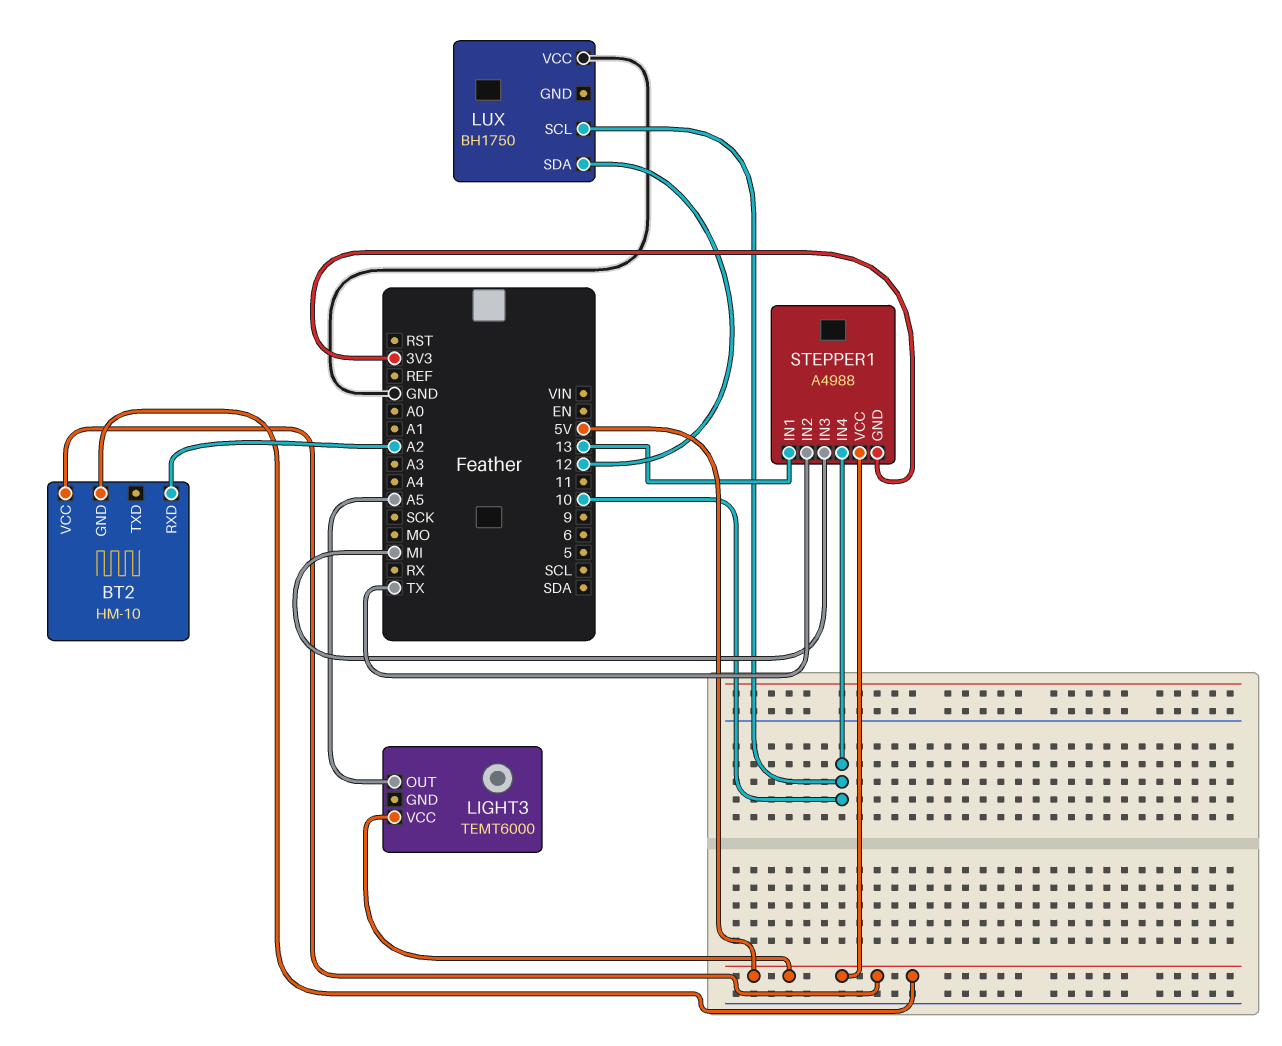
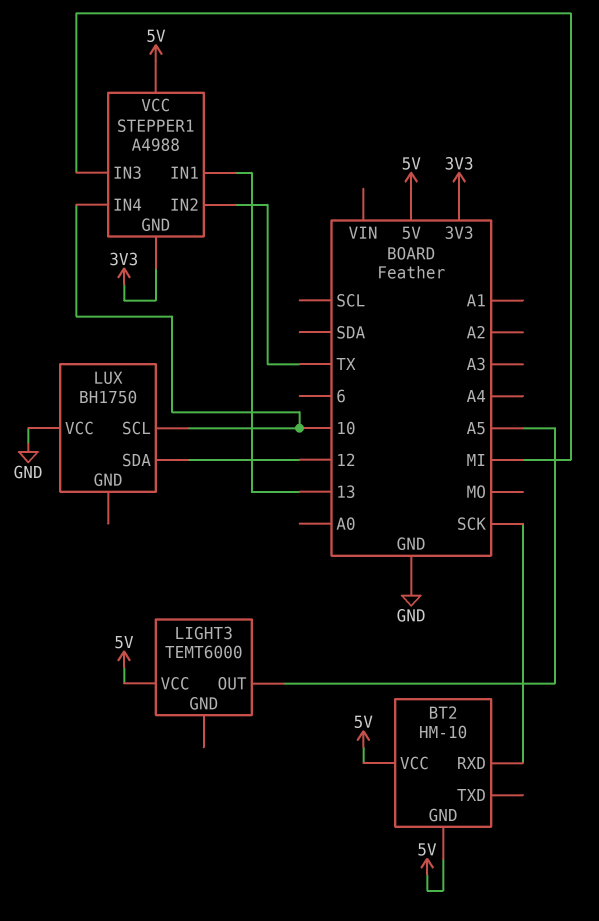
BT2 pin RXD: A2 -> SCK

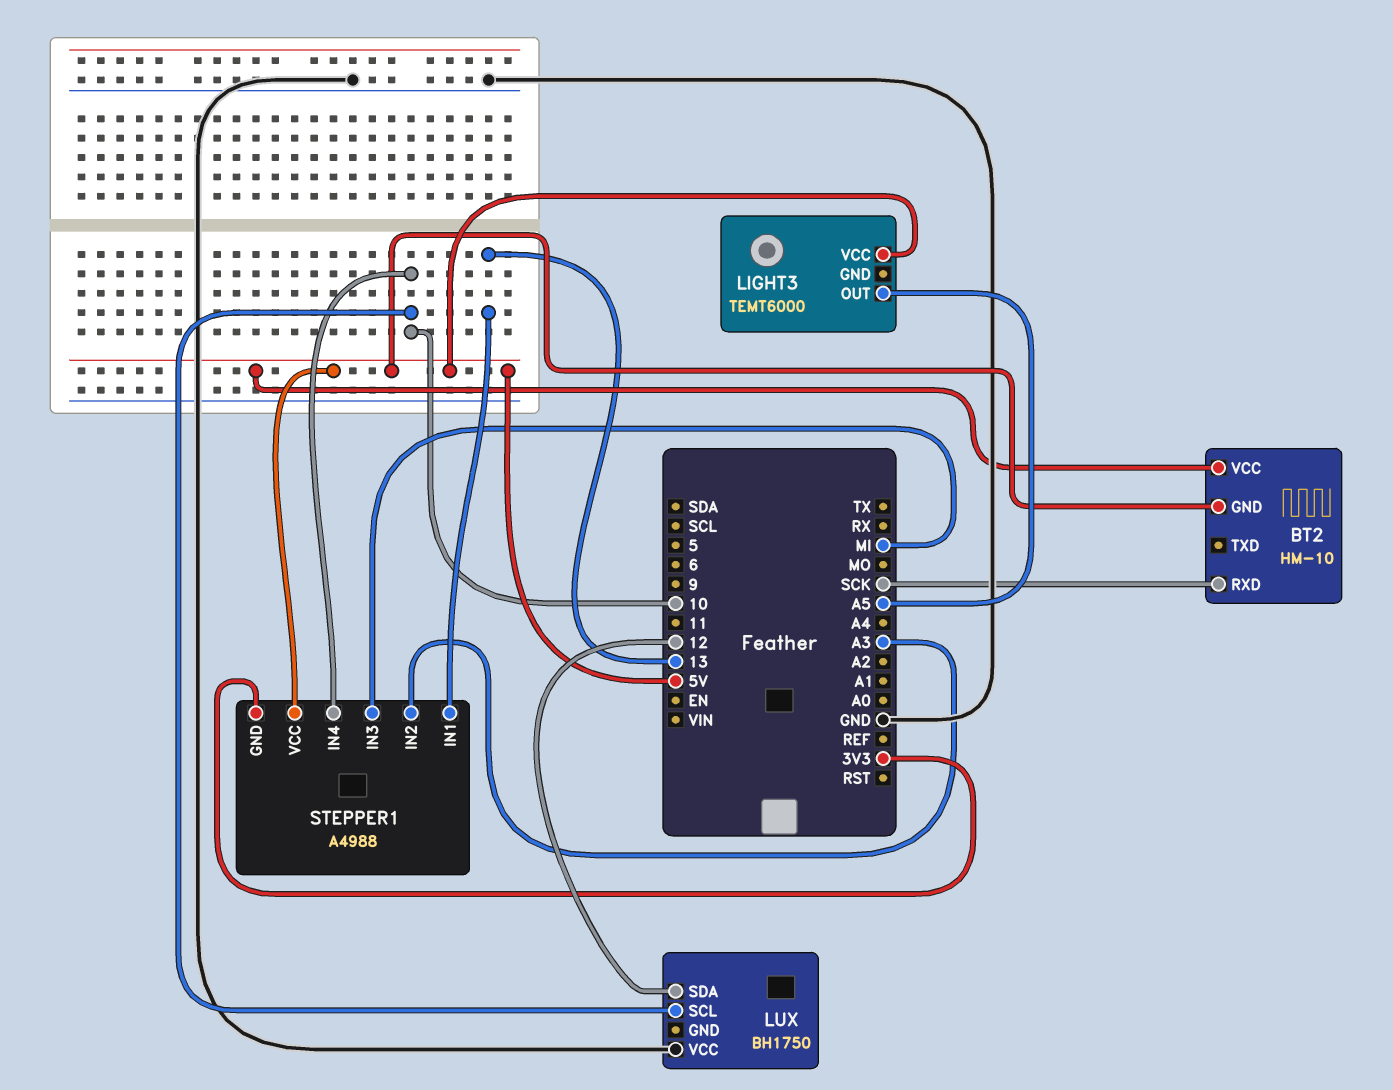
STEPPER1 pin IN2: TX -> A3

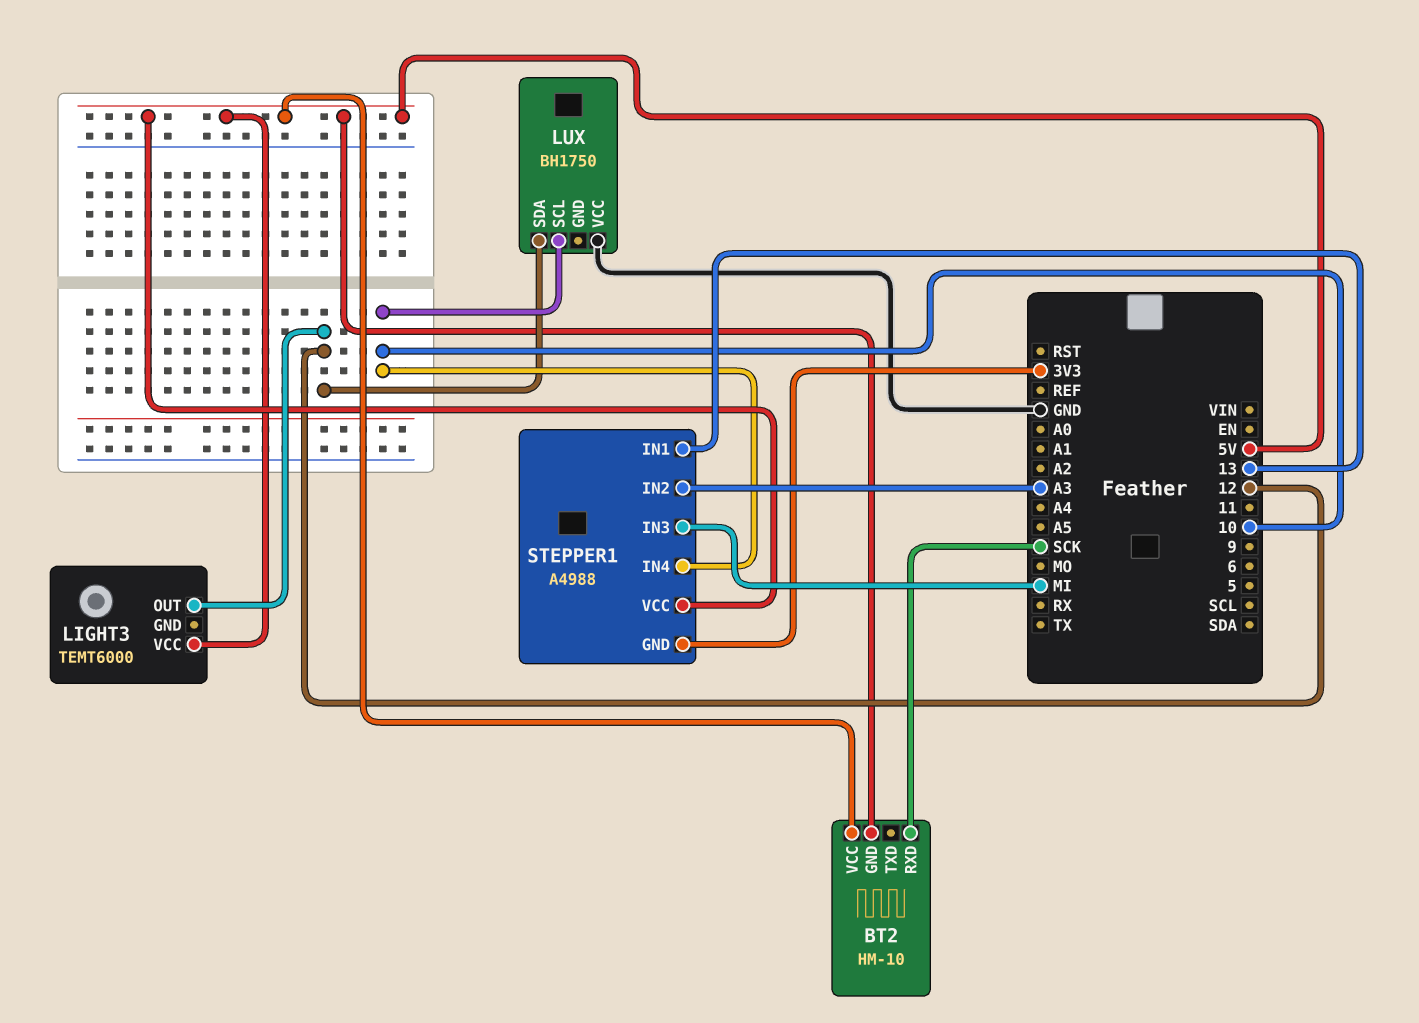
LIGHT3 pin OUT: A5 -> 12

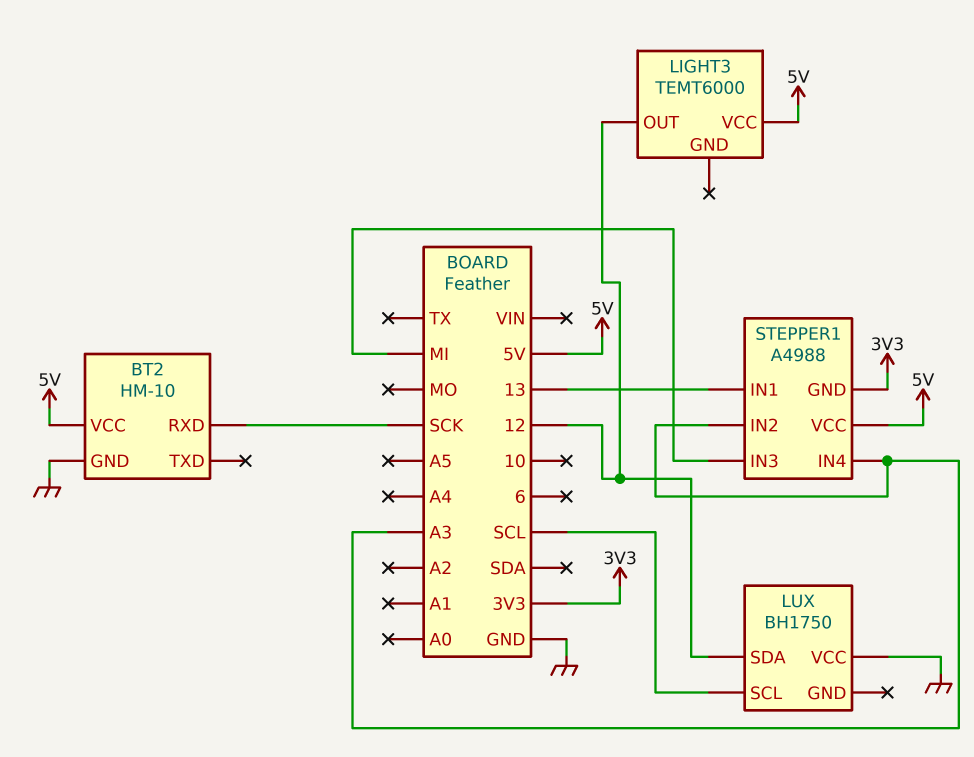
BT2 pin GND: 5V -> GND
LUX pin SCL: 10 -> SCL
STEPPER1 pin IN4: 10 -> A3

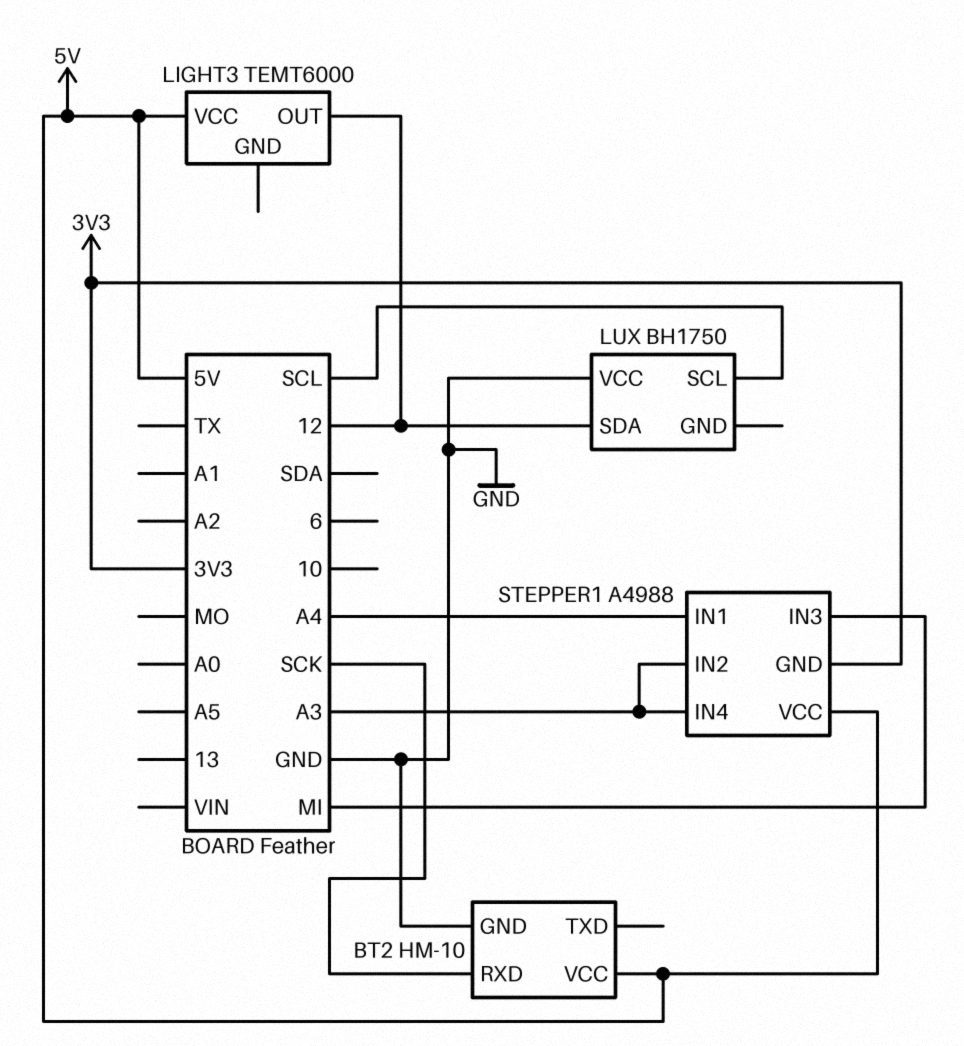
STEPPER1 pin IN1: 13 -> A4

